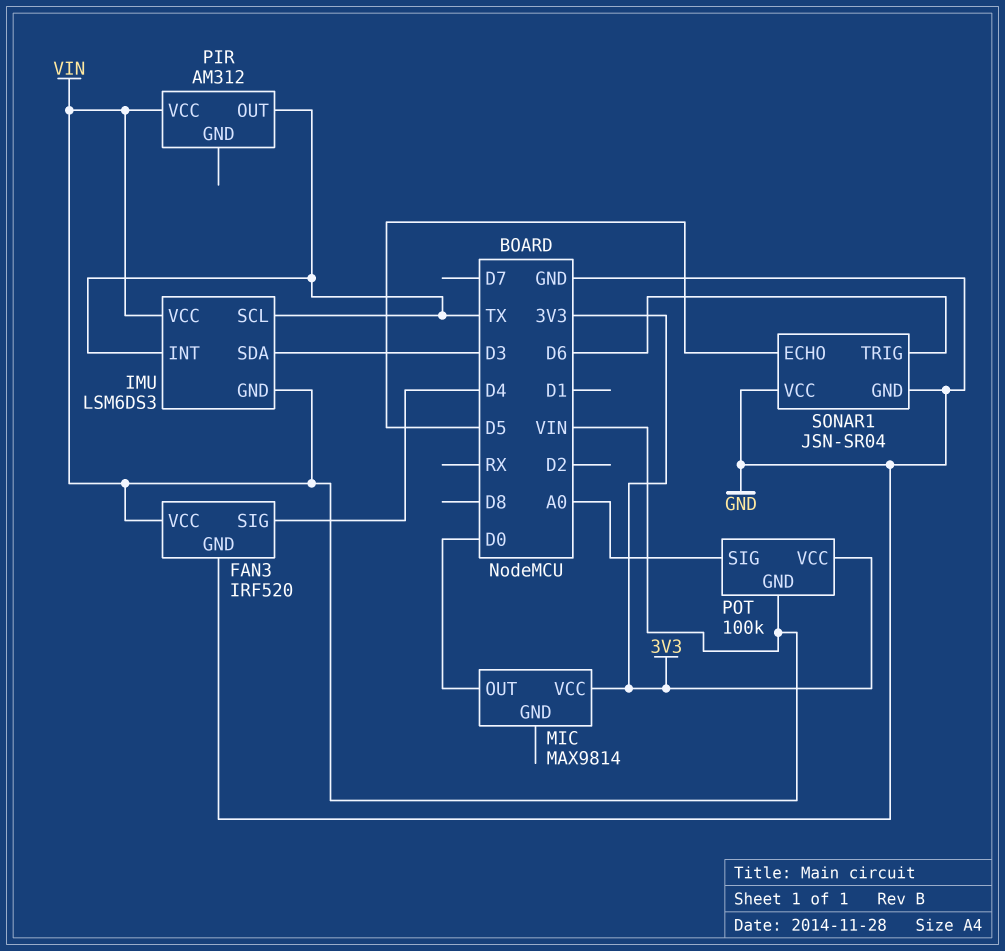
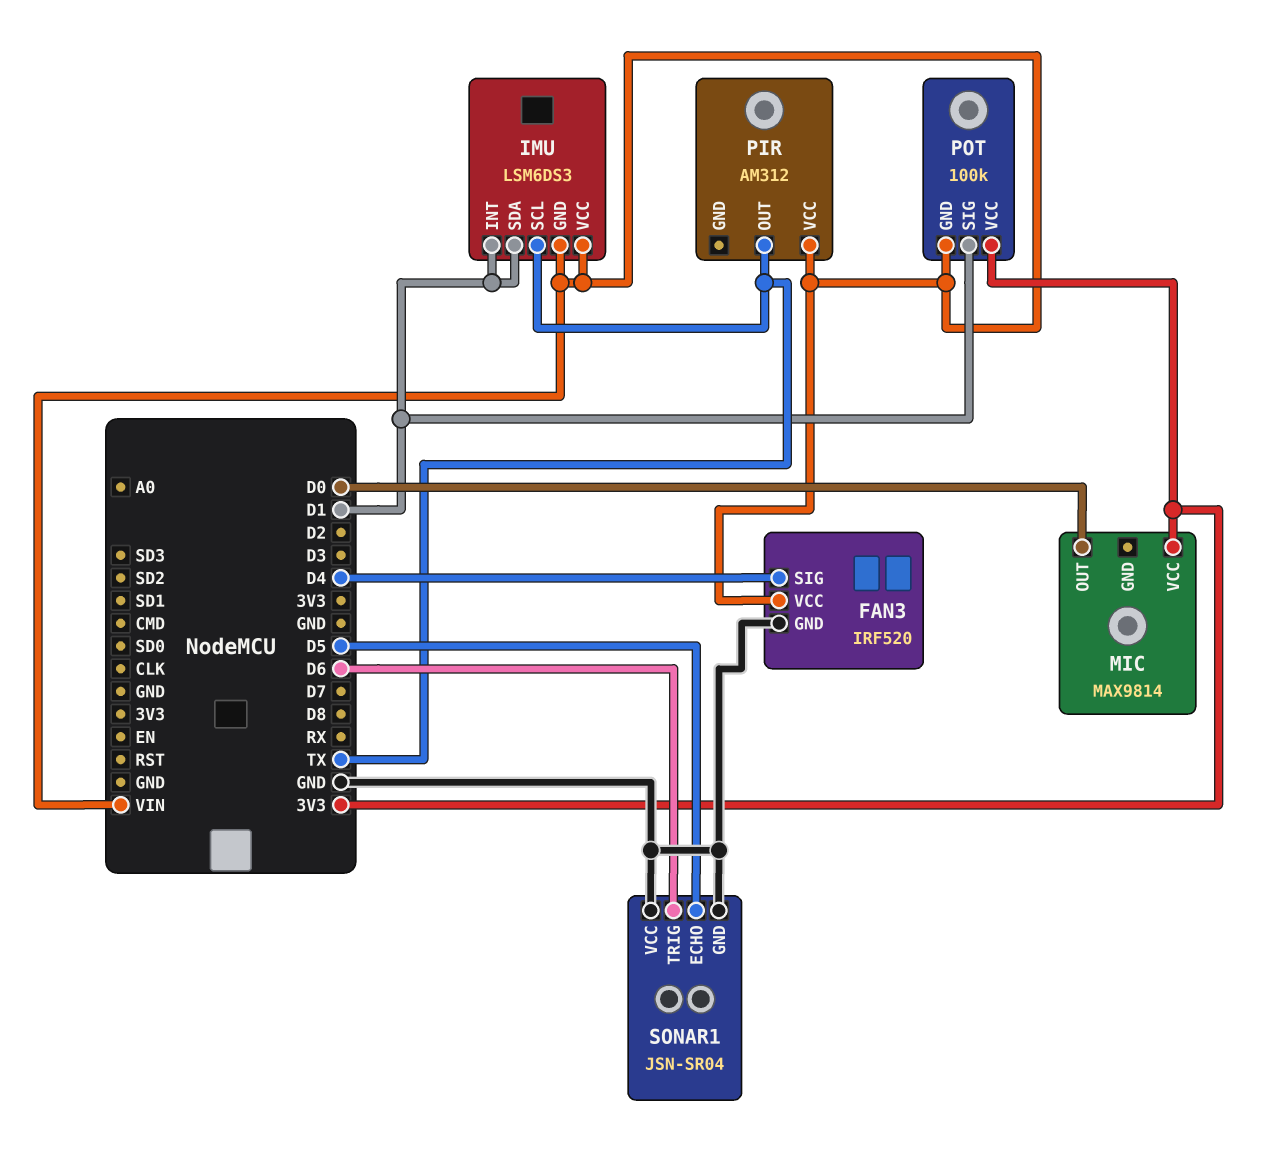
IMU pin INT: TX -> D1
IMU pin SDA: D3 -> D1
POT pin SIG: A0 -> D1

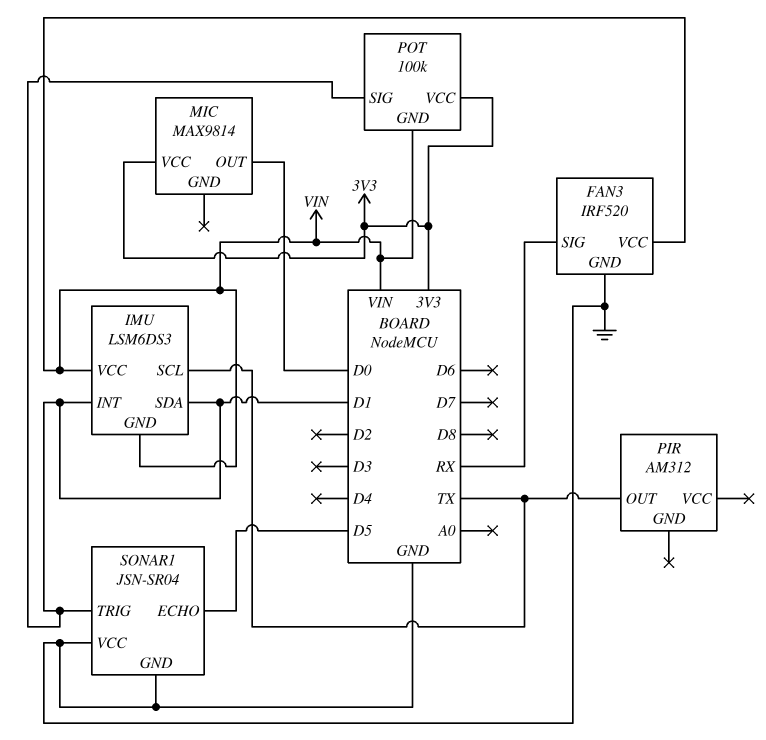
FAN3 pin SIG: D4 -> RX
PIR pin VCC: VIN -> none
SONAR1 pin TRIG: D6 -> D1

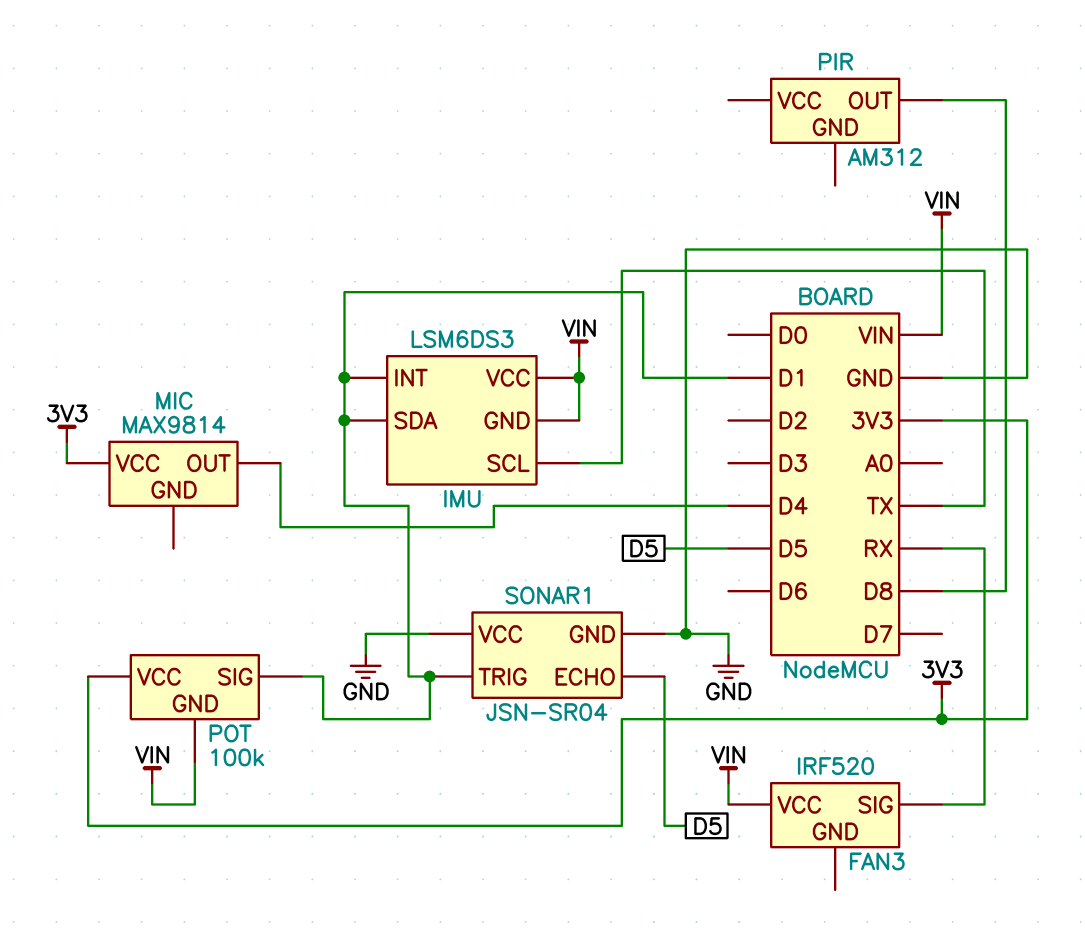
FAN3 pin GND: GND -> none
MIC pin OUT: D0 -> D4
PIR pin OUT: TX -> D8

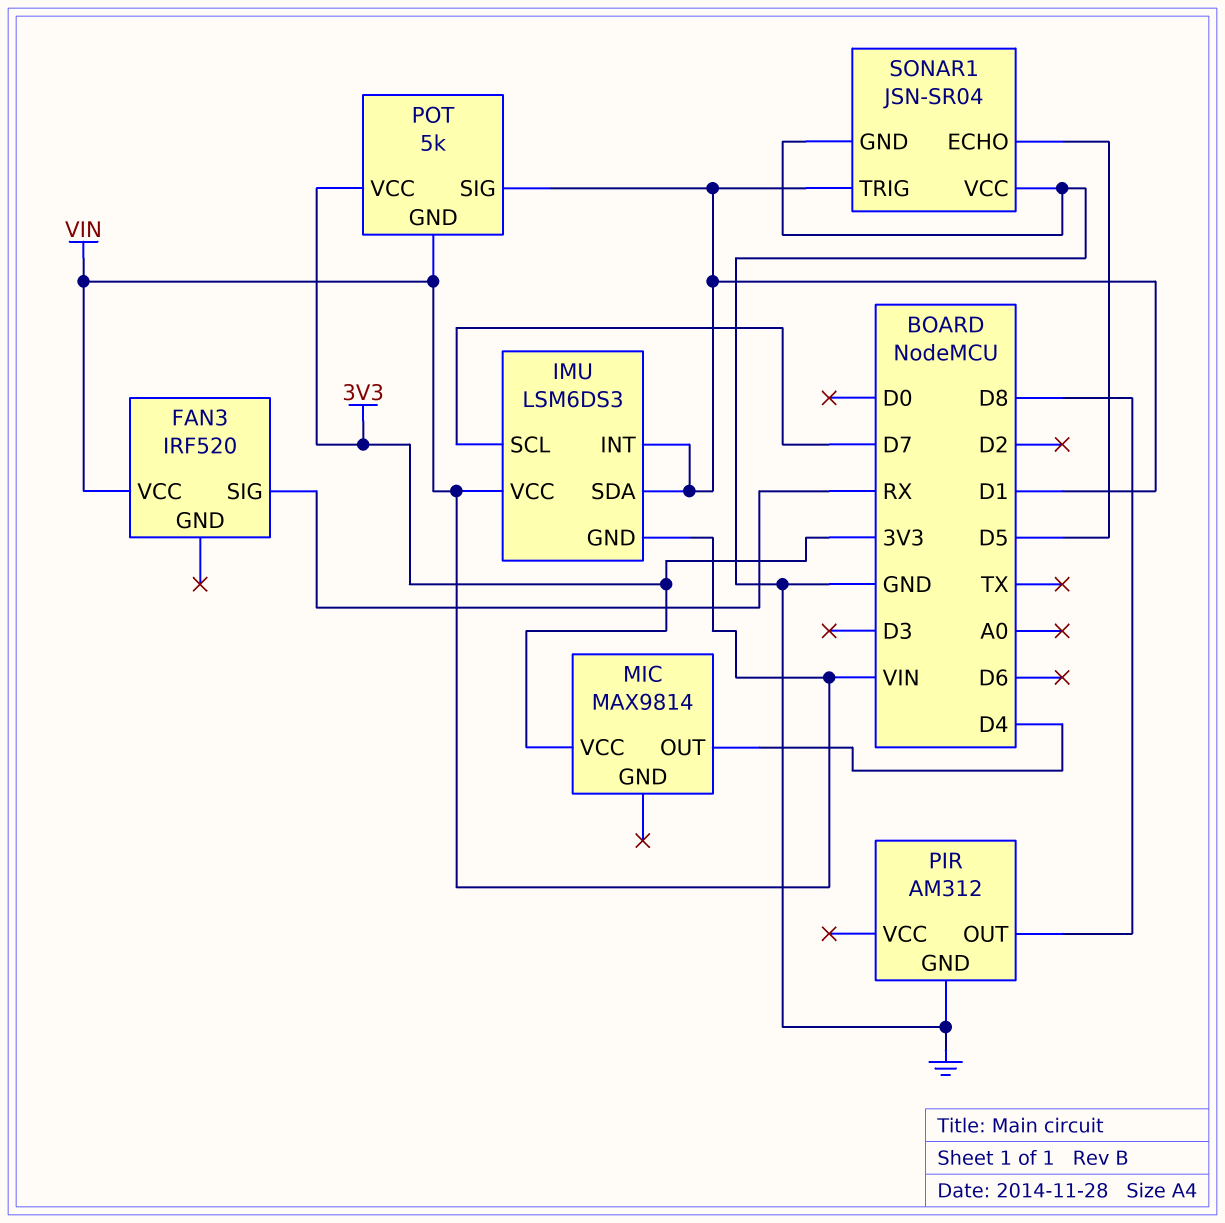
IMU pin SCL: TX -> D7
PIR pin GND: none -> GND
POT: 100k -> 5k

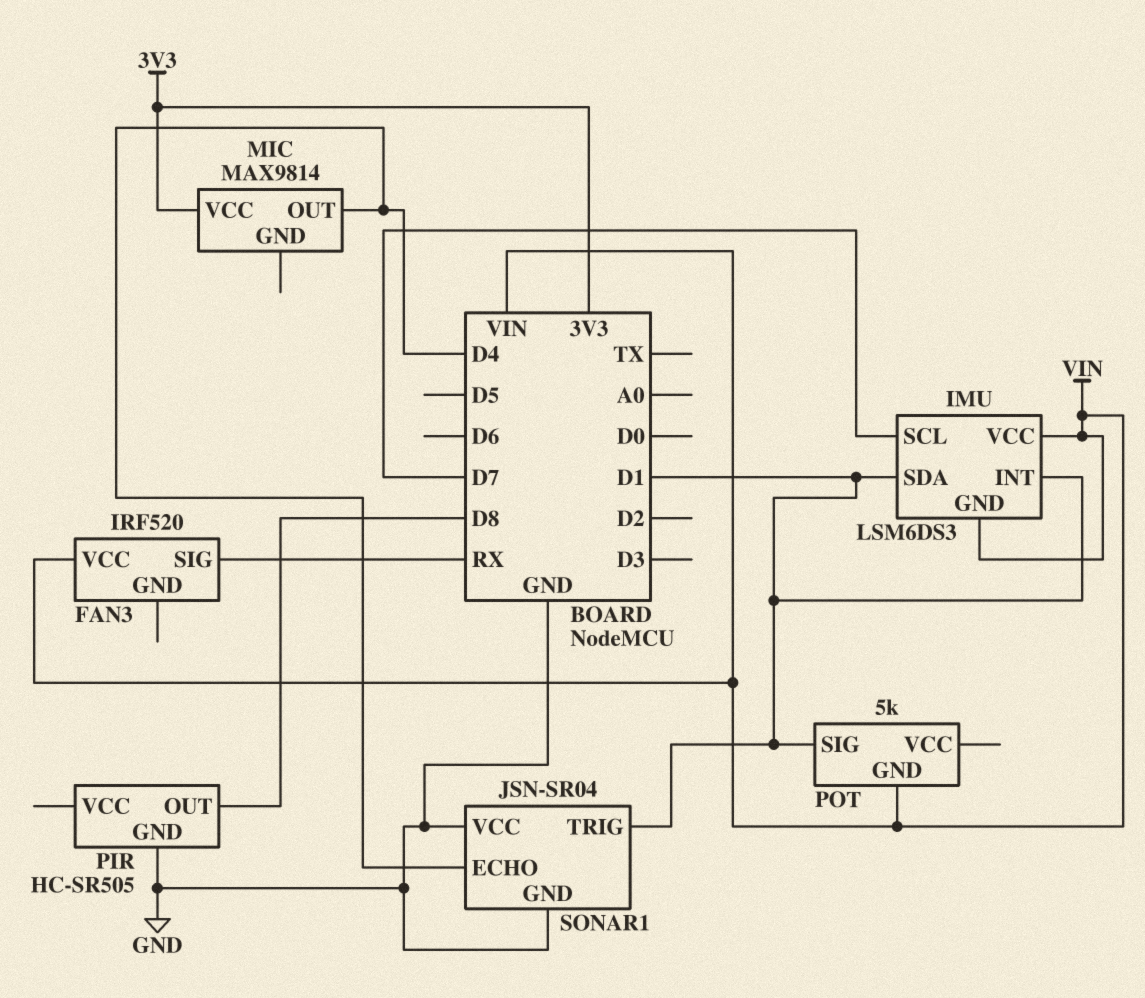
PIR: AM312 -> HC-SR505
POT pin VCC: 3V3 -> none
SONAR1 pin ECHO: D5 -> D4

